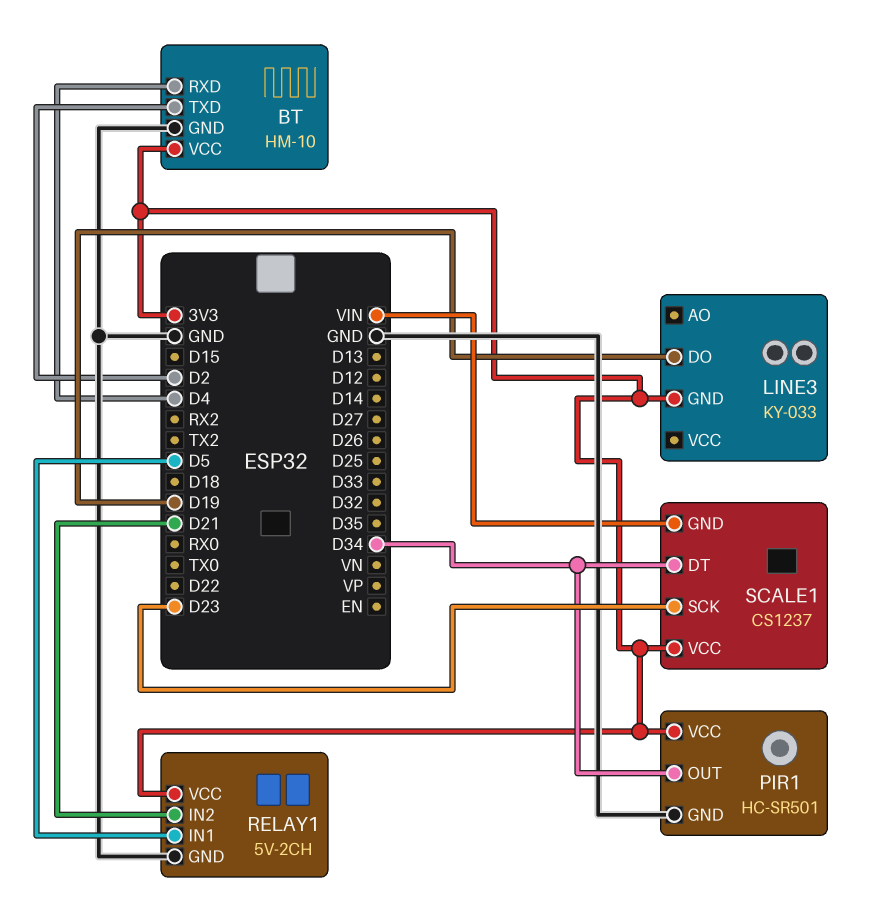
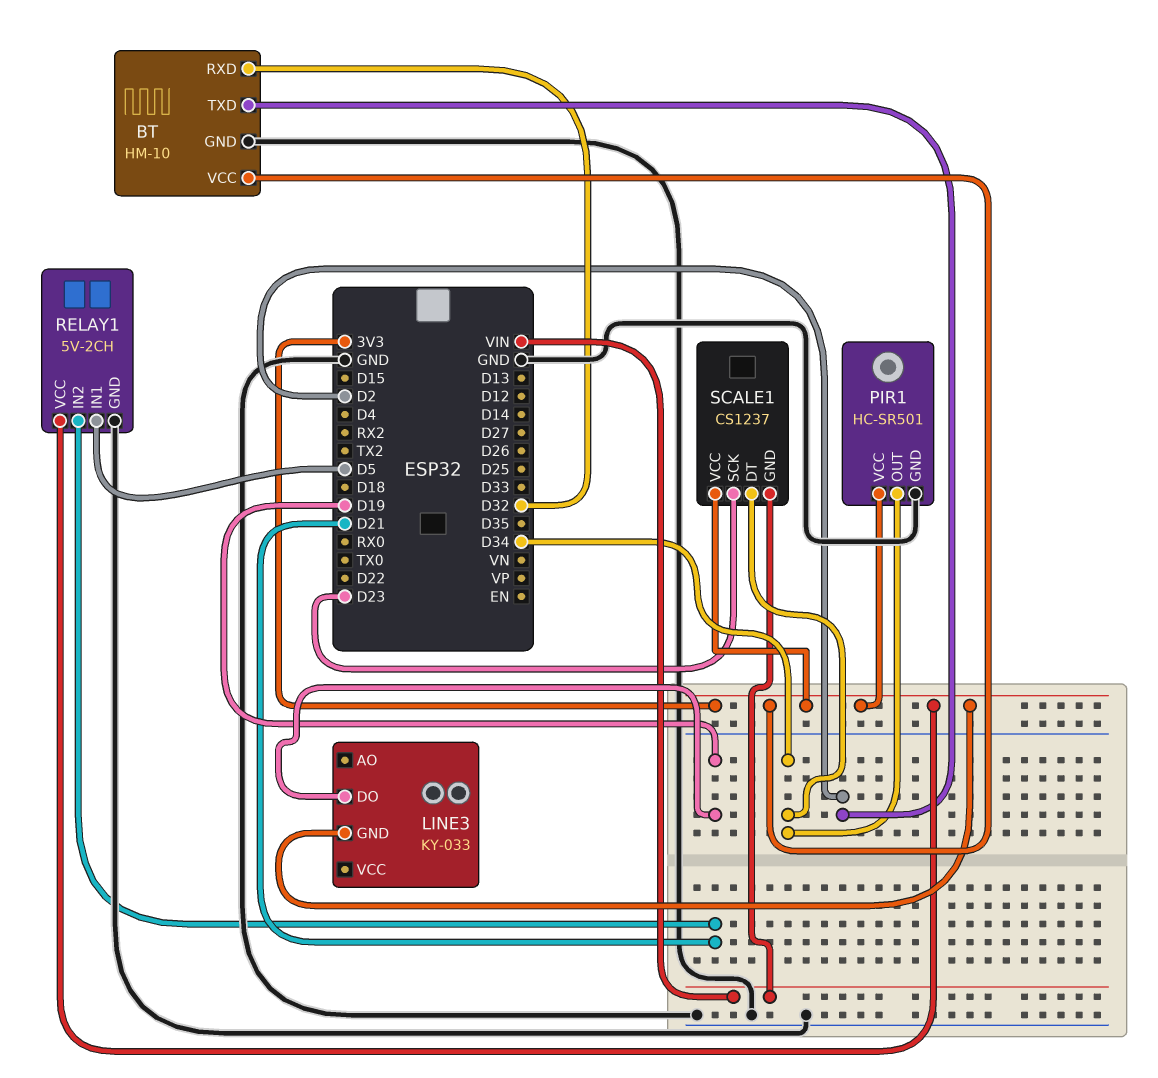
BT pin RXD: D4 -> D32

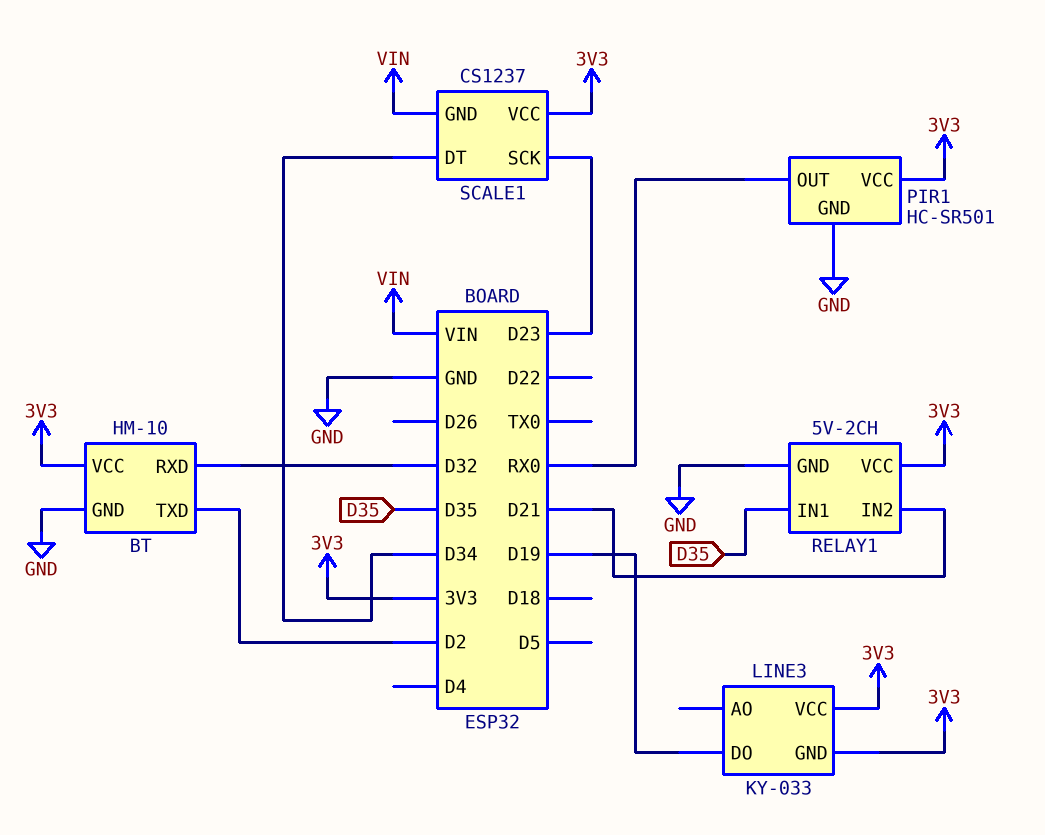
LINE3 pin VCC: none -> 3V3
PIR1 pin OUT: D34 -> RX0
RELAY1 pin IN1: D5 -> D35

